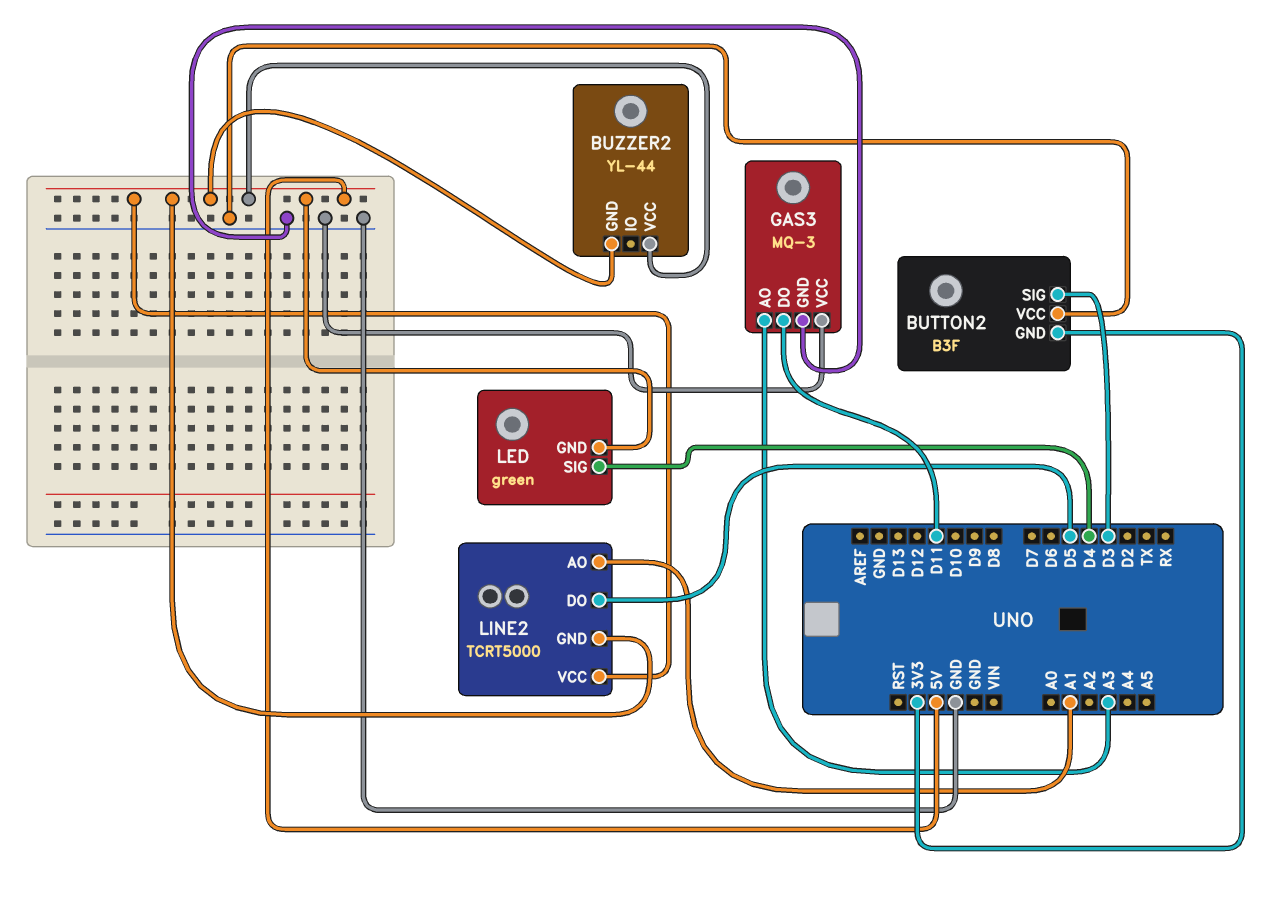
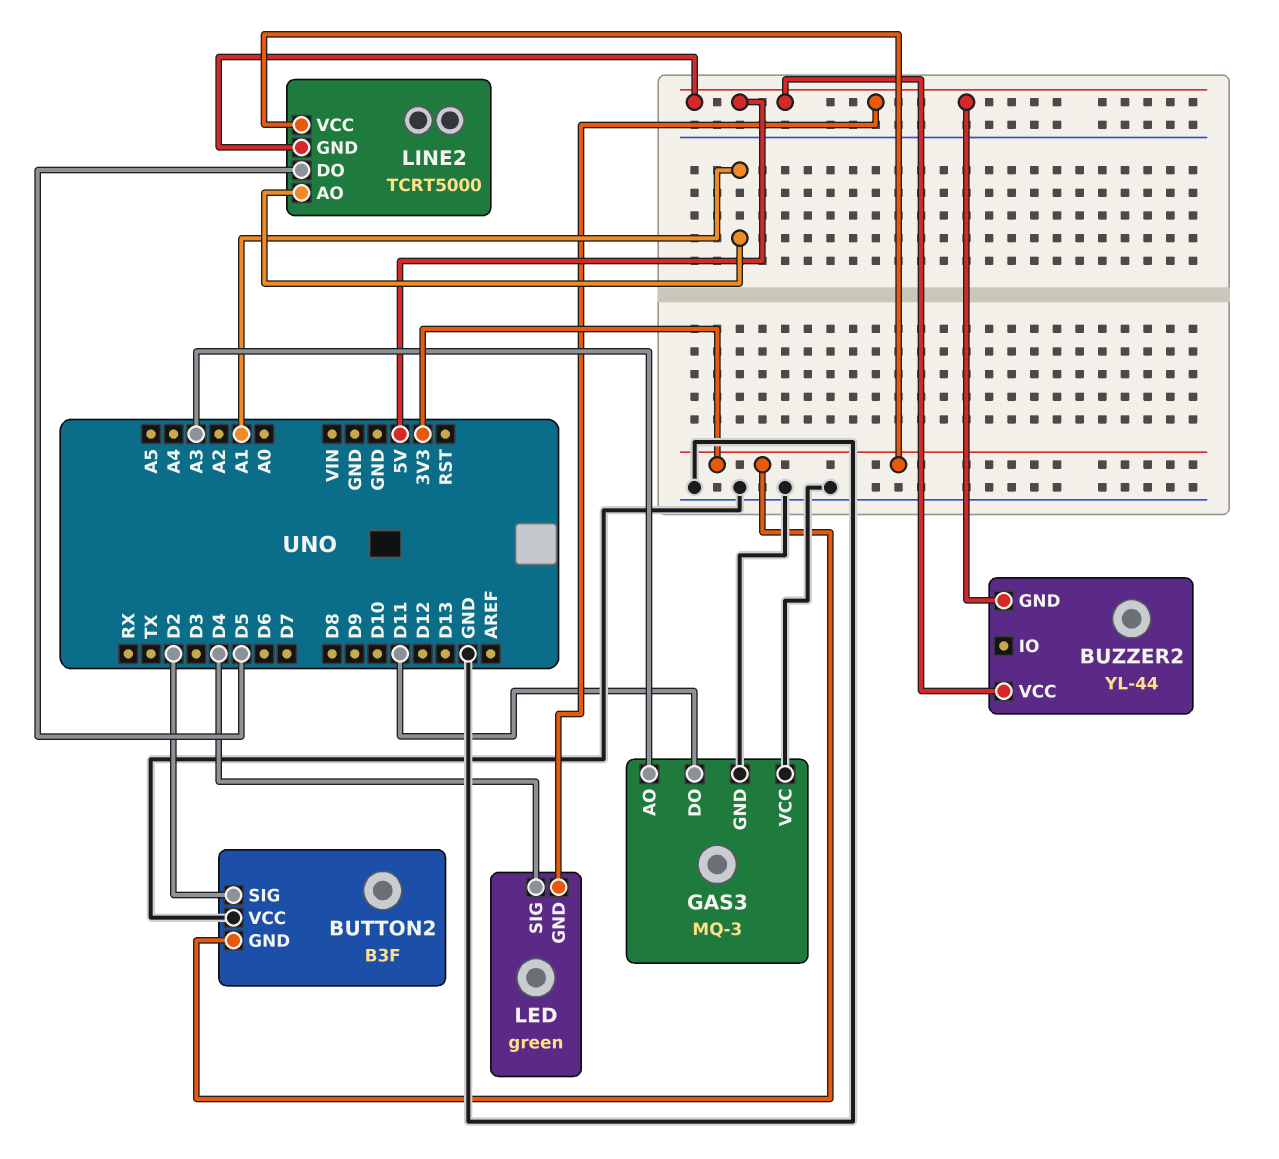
BUTTON2 pin SIG: D3 -> D2
LINE2 pin VCC: 5V -> 3V3

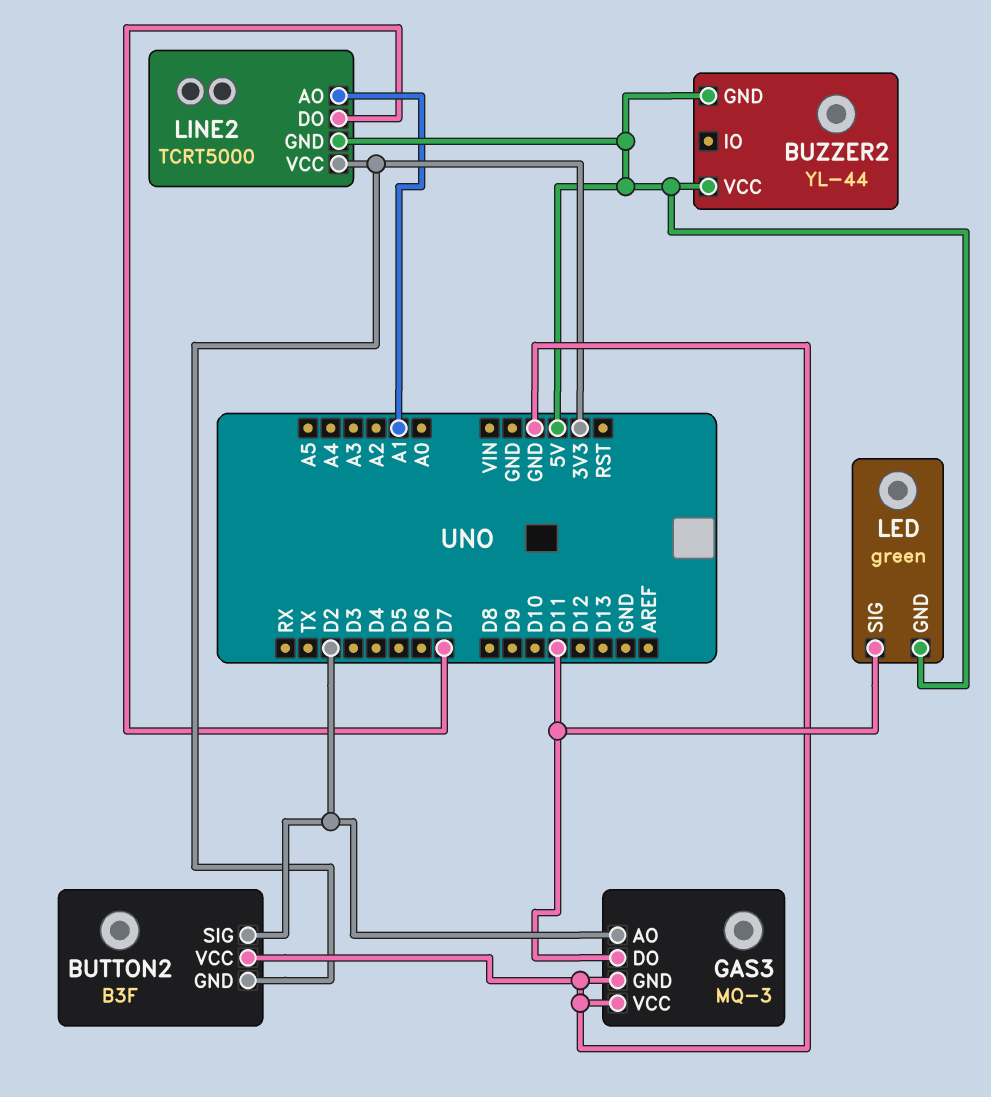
GAS3 pin AO: A3 -> D2
LED pin SIG: D4 -> D11
LINE2 pin DO: D5 -> D7

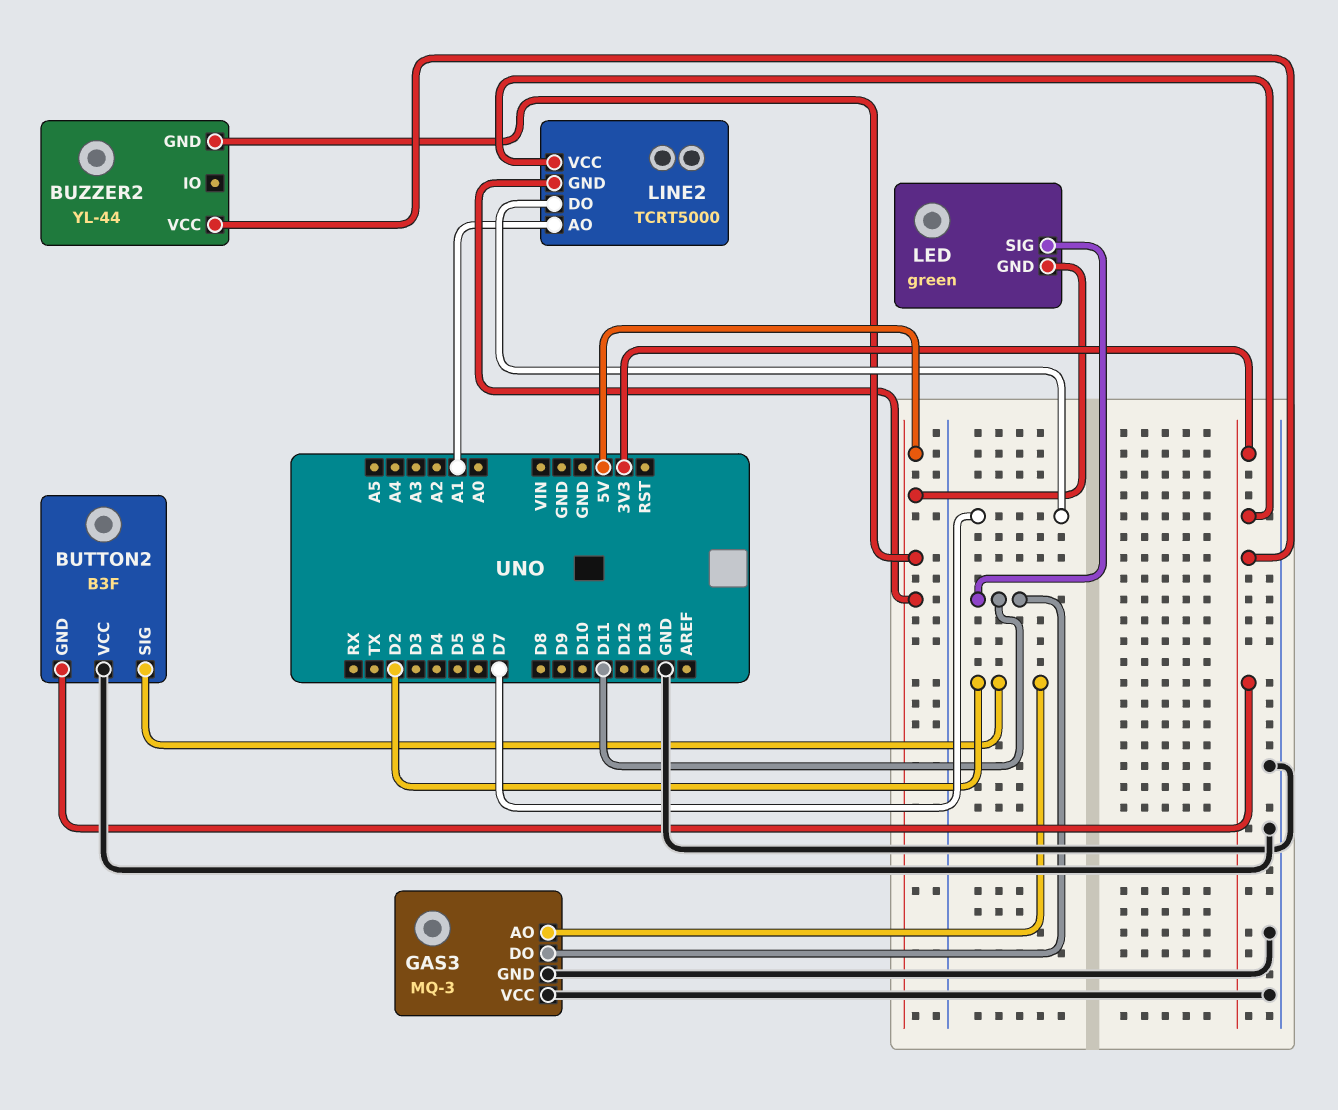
BUZZER2 pin VCC: 5V -> 3V3

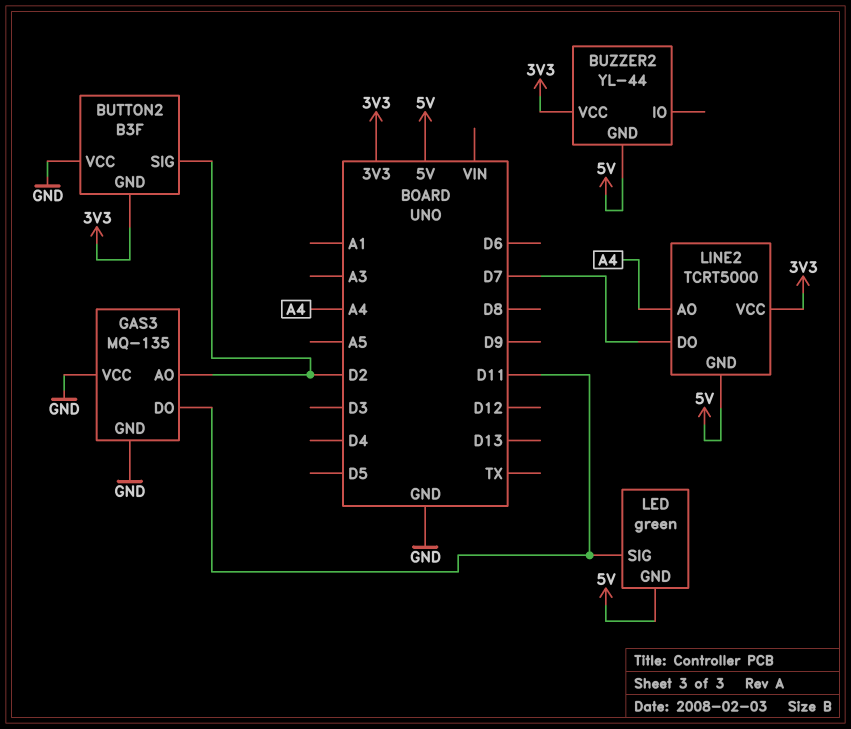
GAS3: MQ-3 -> MQ-135
LINE2 pin AO: A1 -> A4

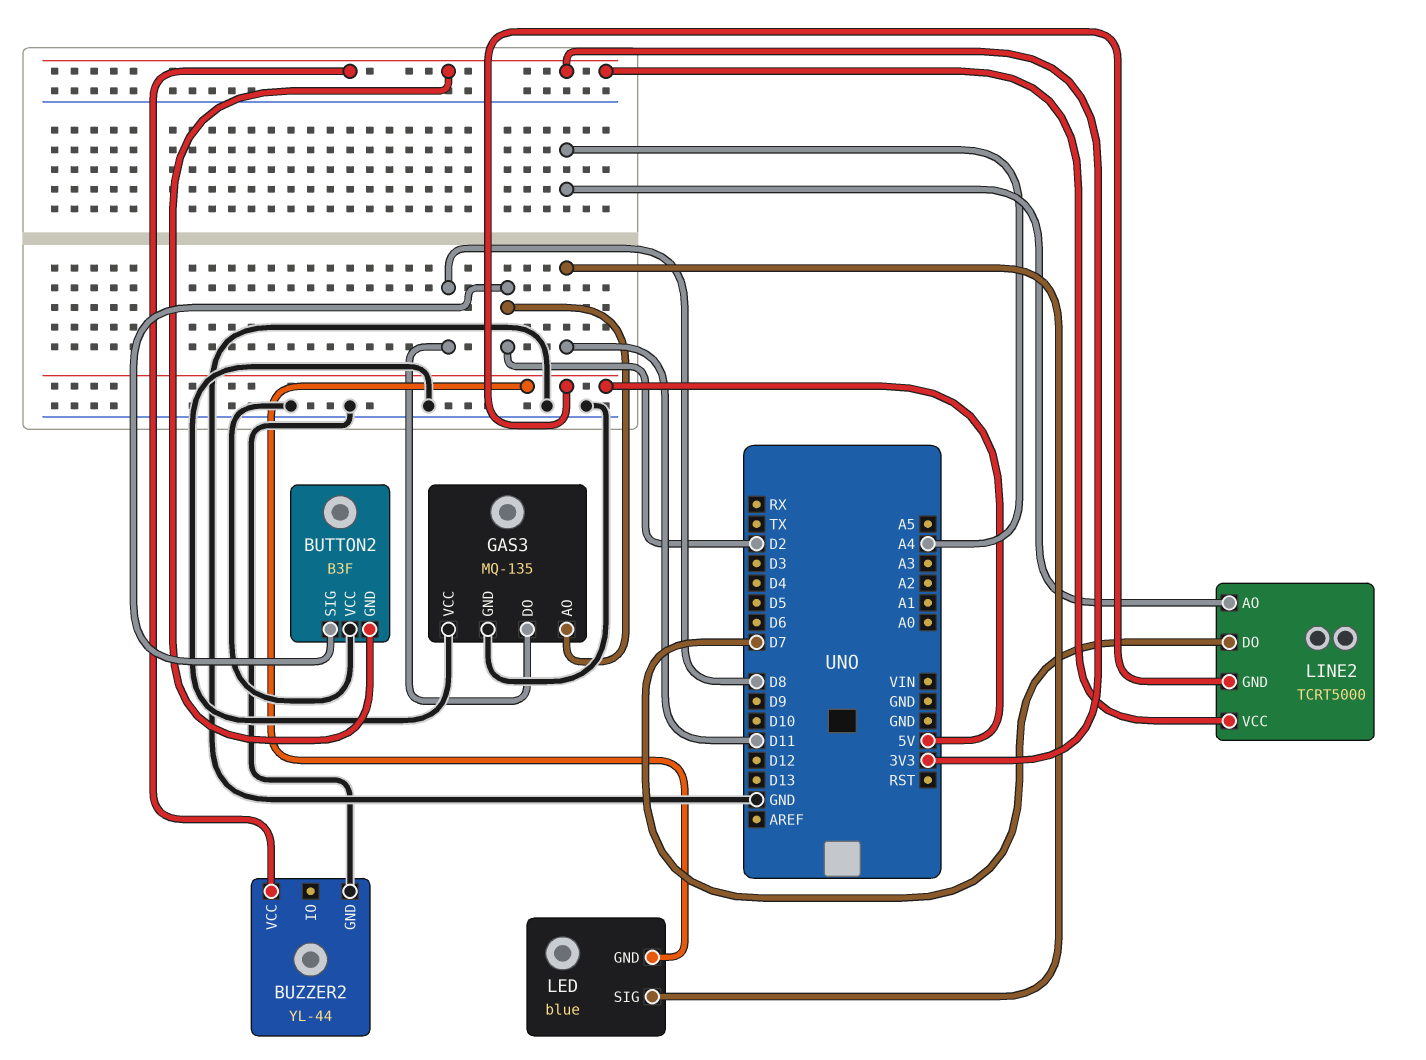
BUZZER2 pin GND: 5V -> GND
GAS3 pin DO: D11 -> D8
LED: green -> blue

